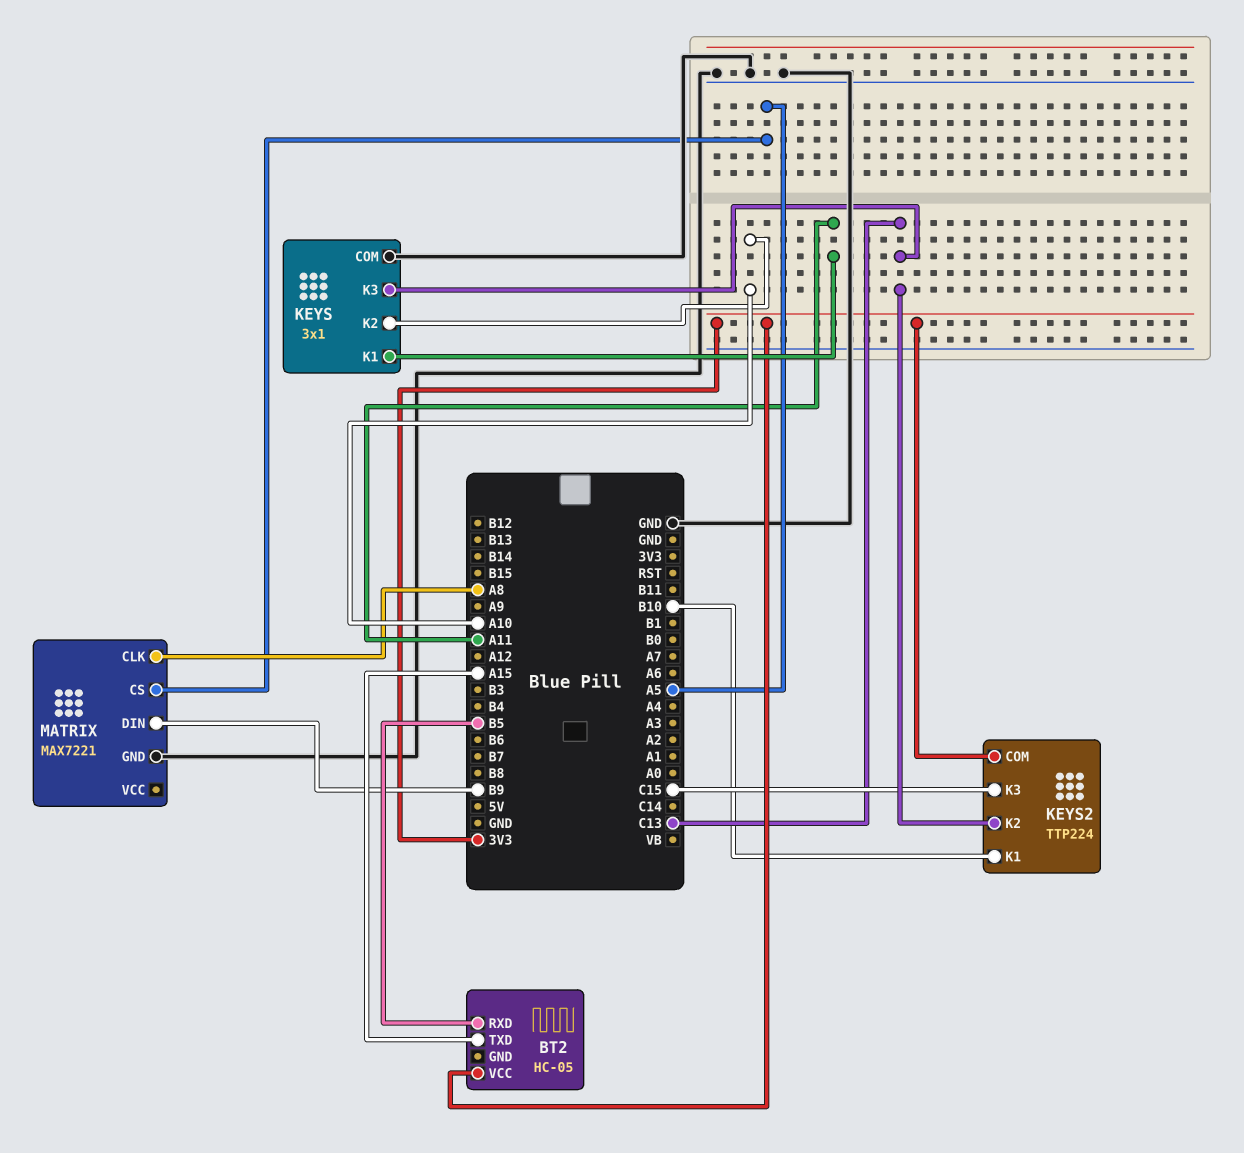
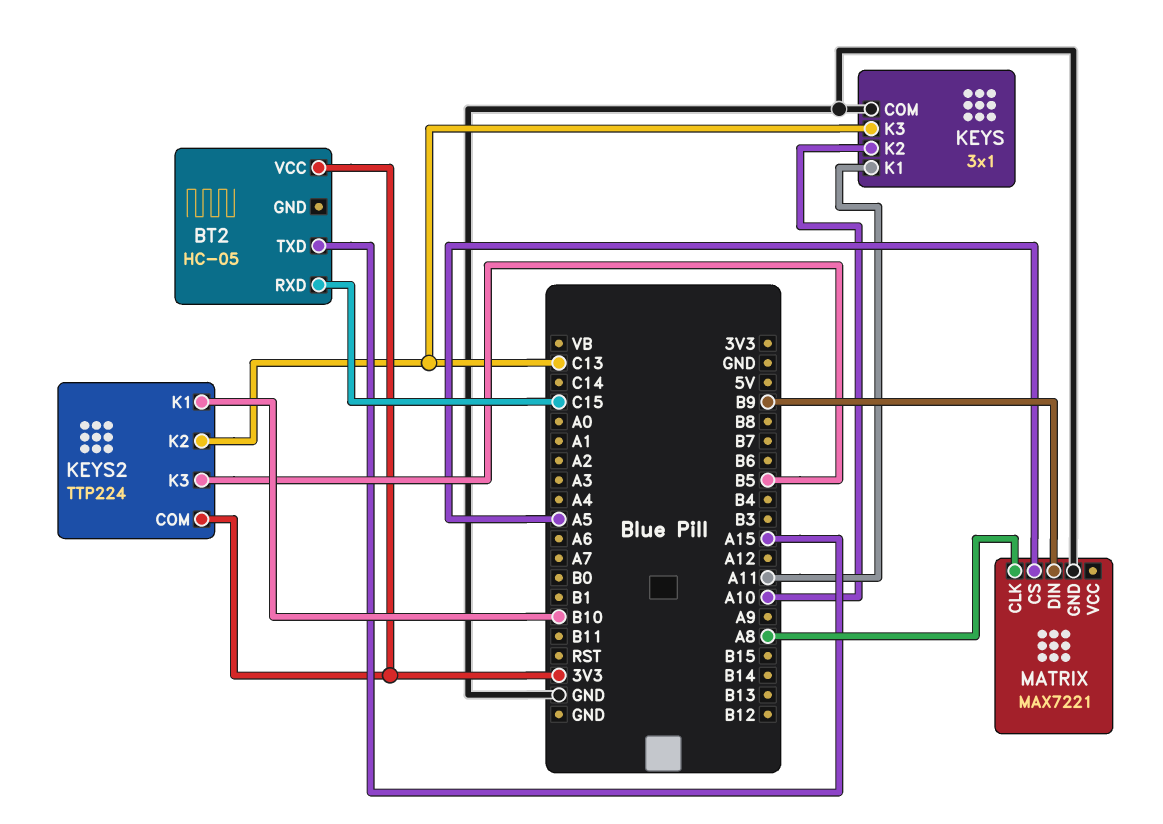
BT2 pin RXD: B5 -> C15
KEYS2 pin K3: C15 -> B5

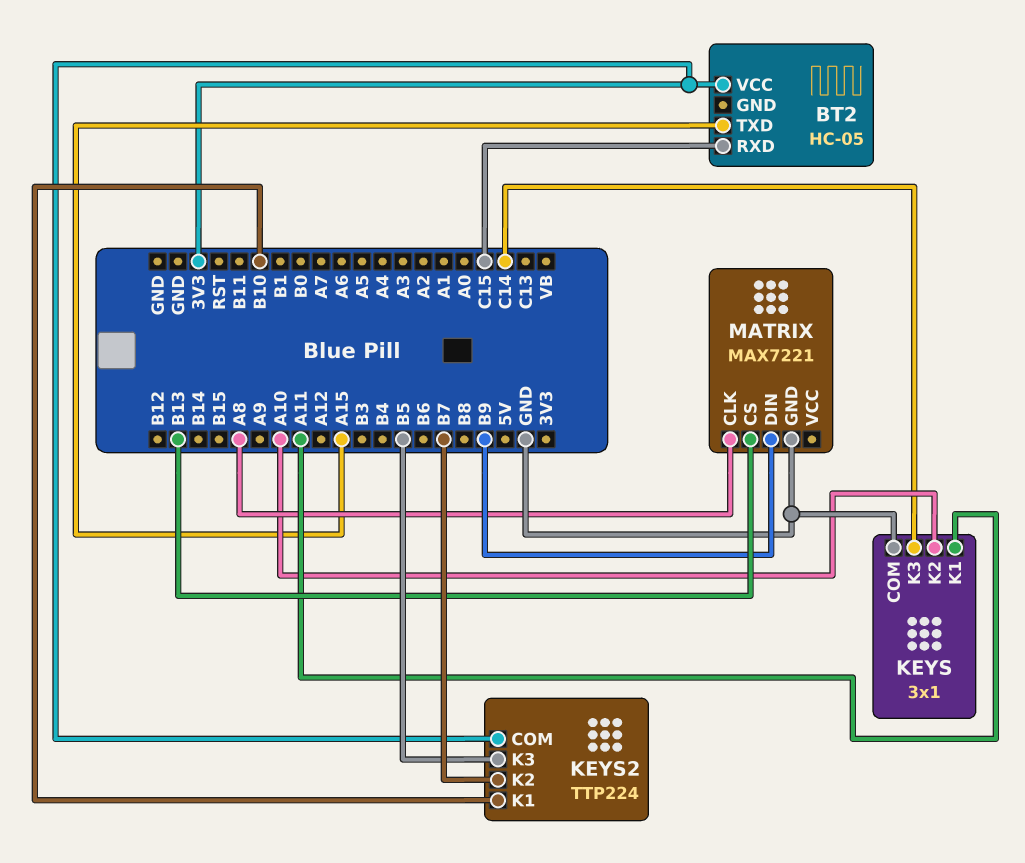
KEYS pin K3: C13 -> C14
KEYS2 pin K2: C13 -> B7
MATRIX pin CS: A5 -> B13

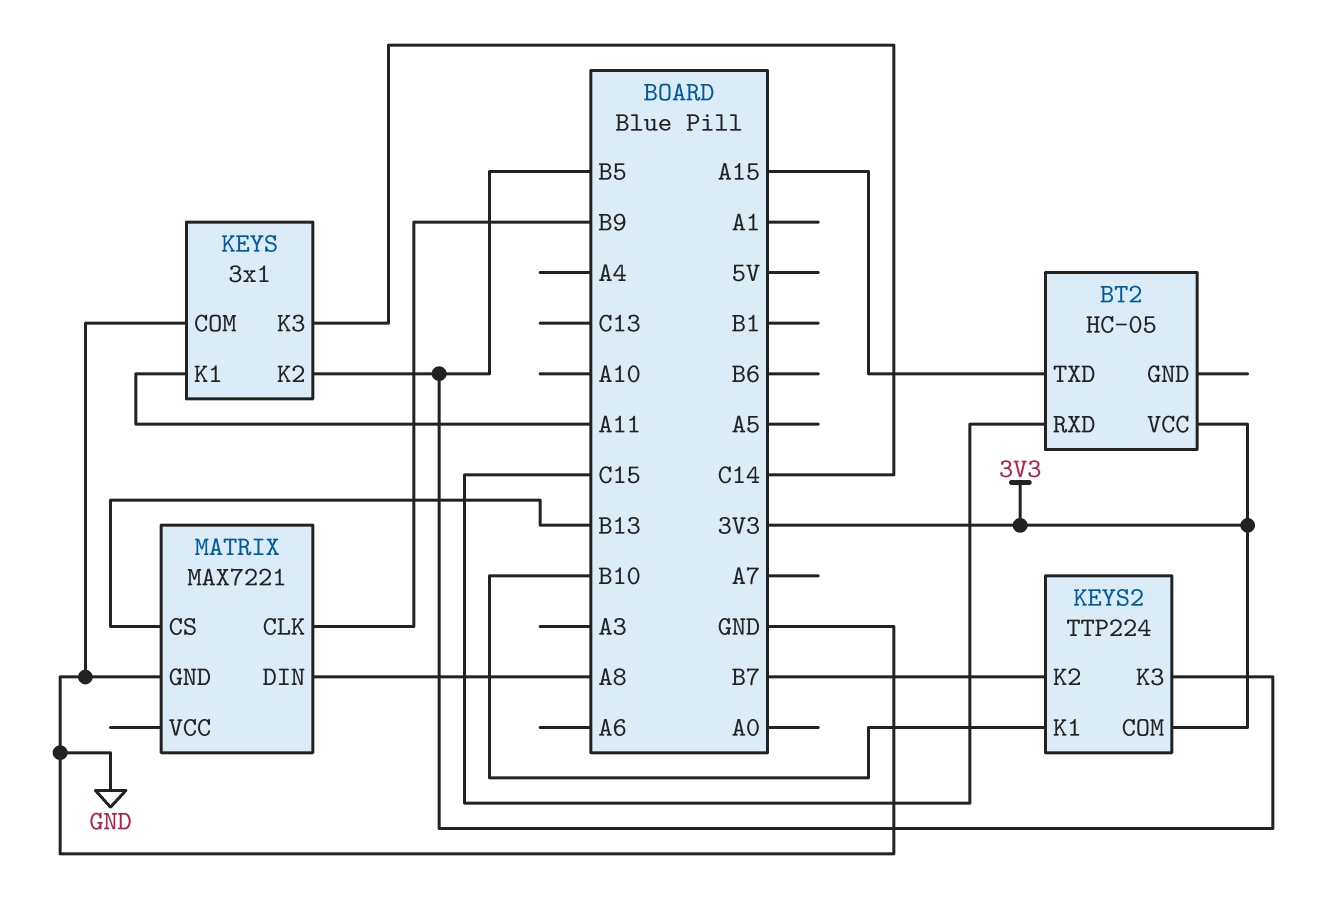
KEYS pin K2: A10 -> B5
MATRIX pin CLK: A8 -> B9
MATRIX pin DIN: B9 -> A8

